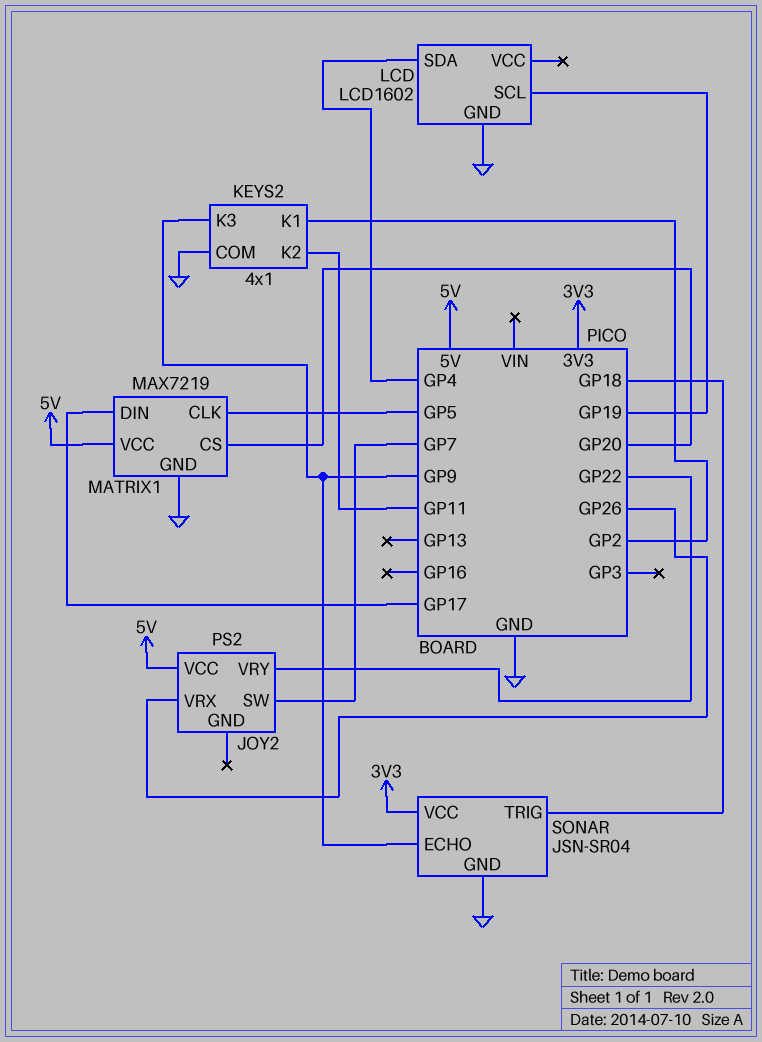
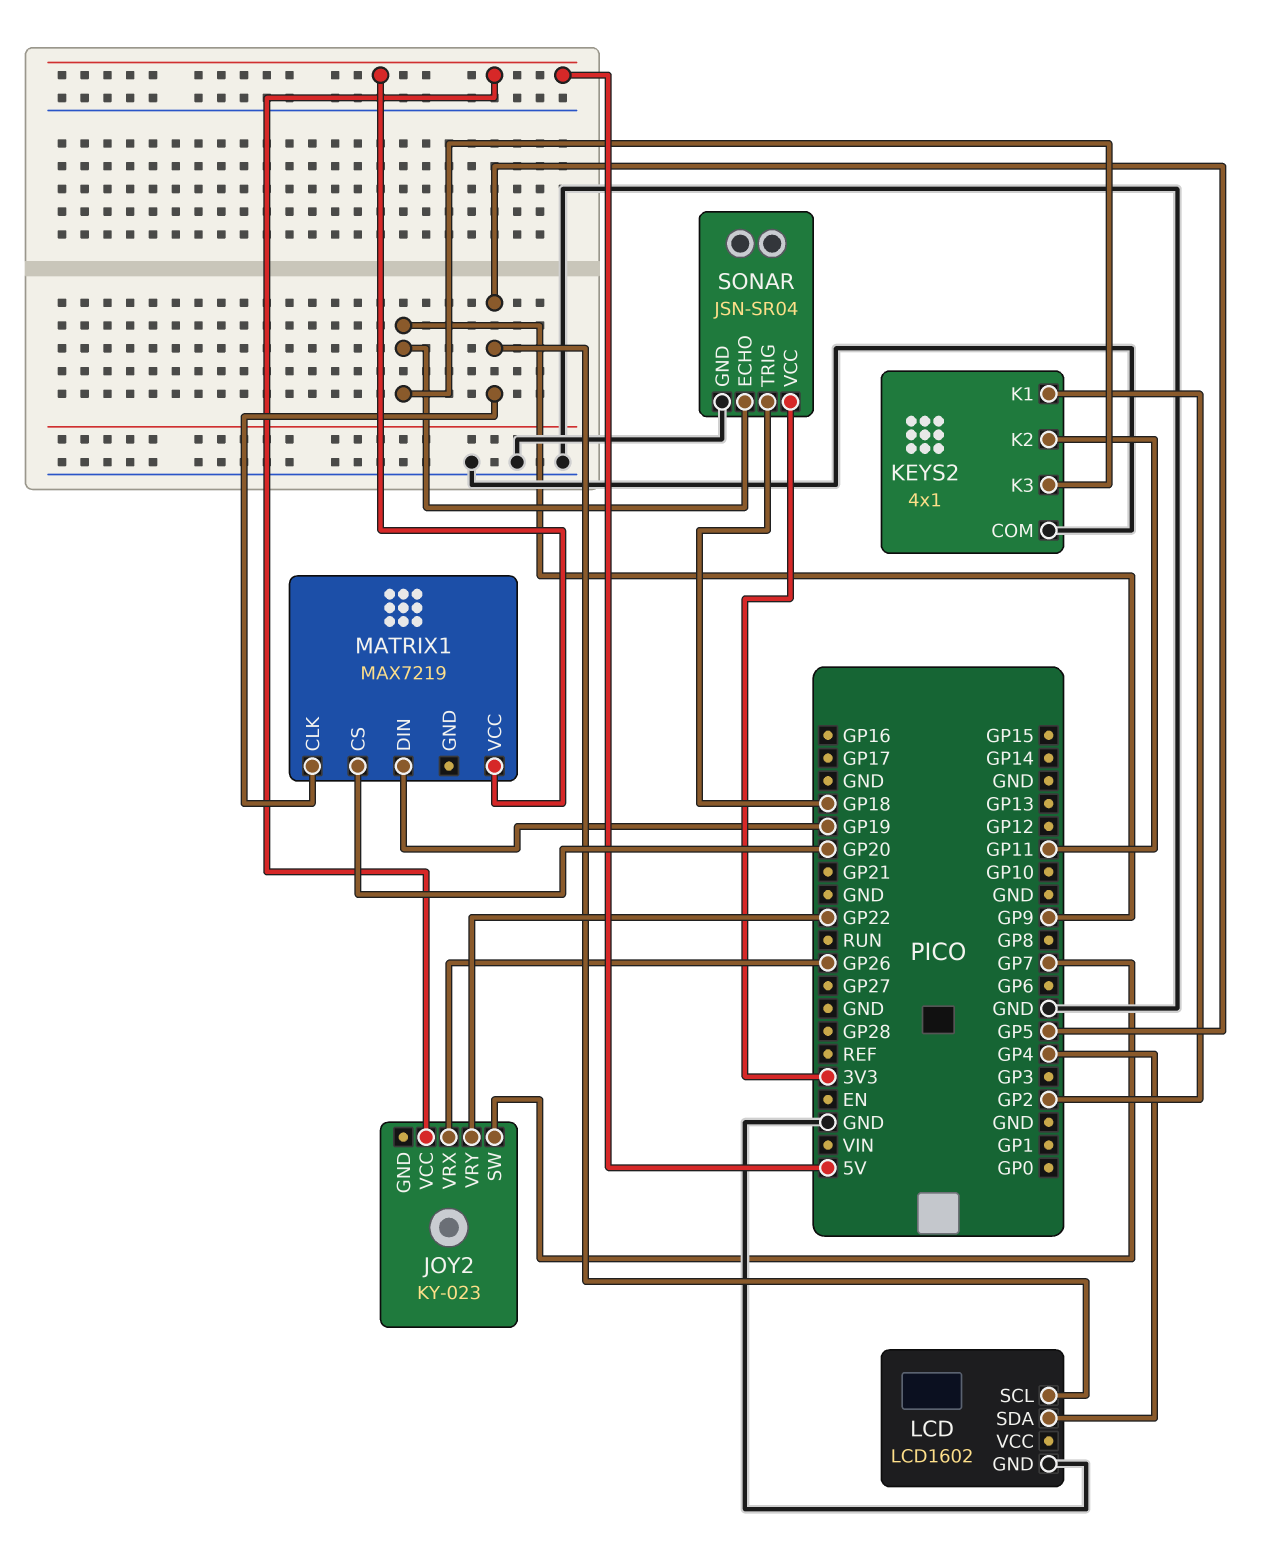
JOY2: PS2 -> KY-023
LCD pin SCL: GP19 -> GP5
MATRIX1 pin DIN: GP17 -> GP19
MATRIX1 pin GND: GND -> none

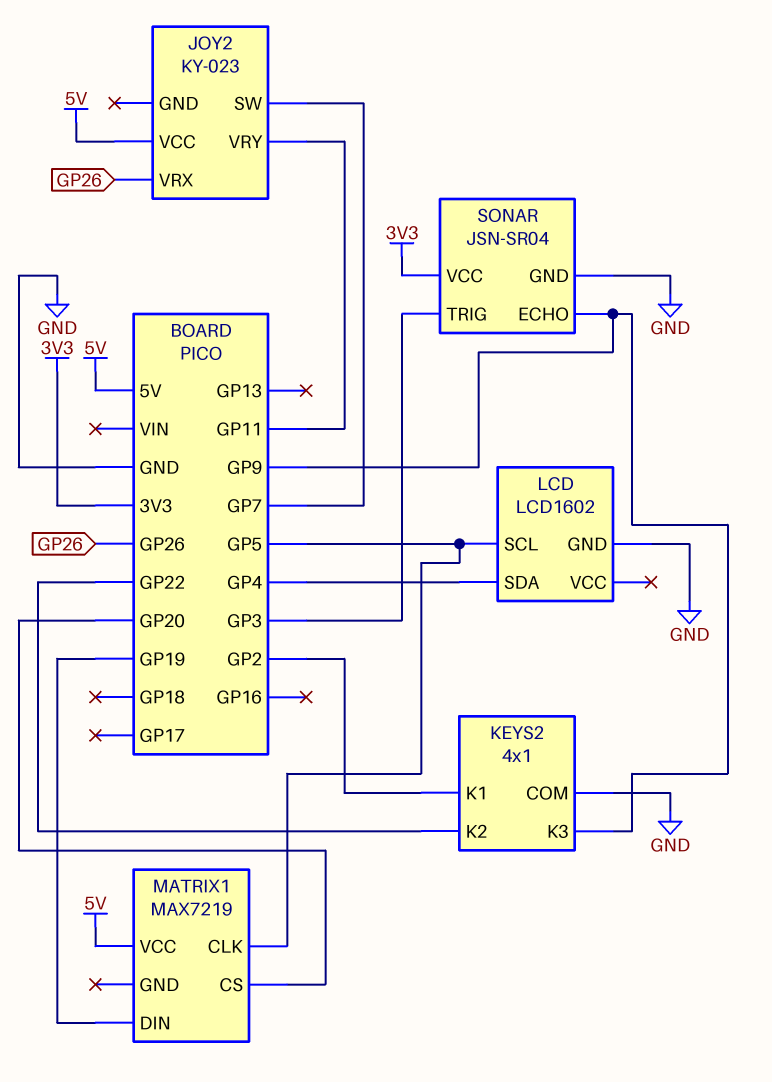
JOY2 pin VRY: GP22 -> GP11
KEYS2 pin K2: GP11 -> GP22
SONAR pin TRIG: GP18 -> GP3

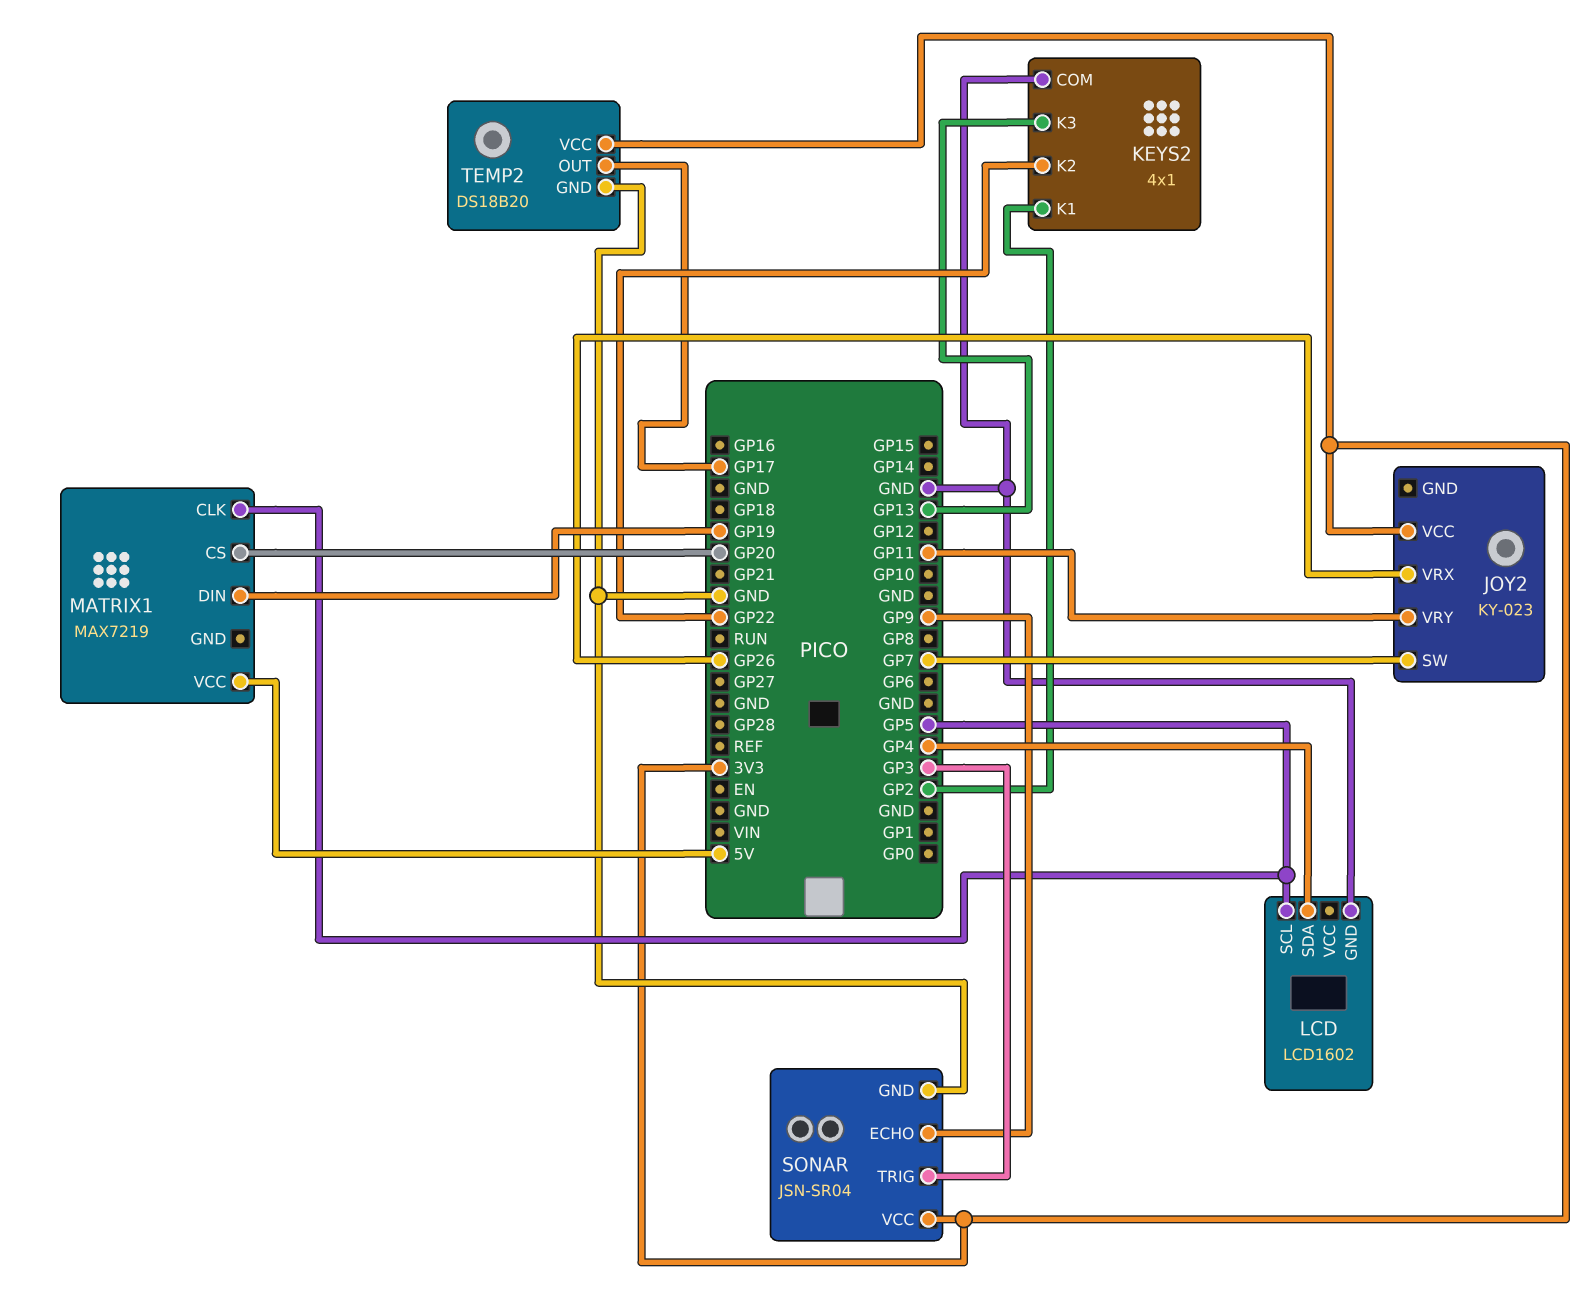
JOY2 pin VCC: 5V -> 3V3
KEYS2 pin K3: GP9 -> GP13
TEMP2: none -> DS18B20
TEMP2 pin GND: none -> GND
TEMP2 pin OUT: none -> GP17
TEMP2 pin VCC: none -> 3V3

